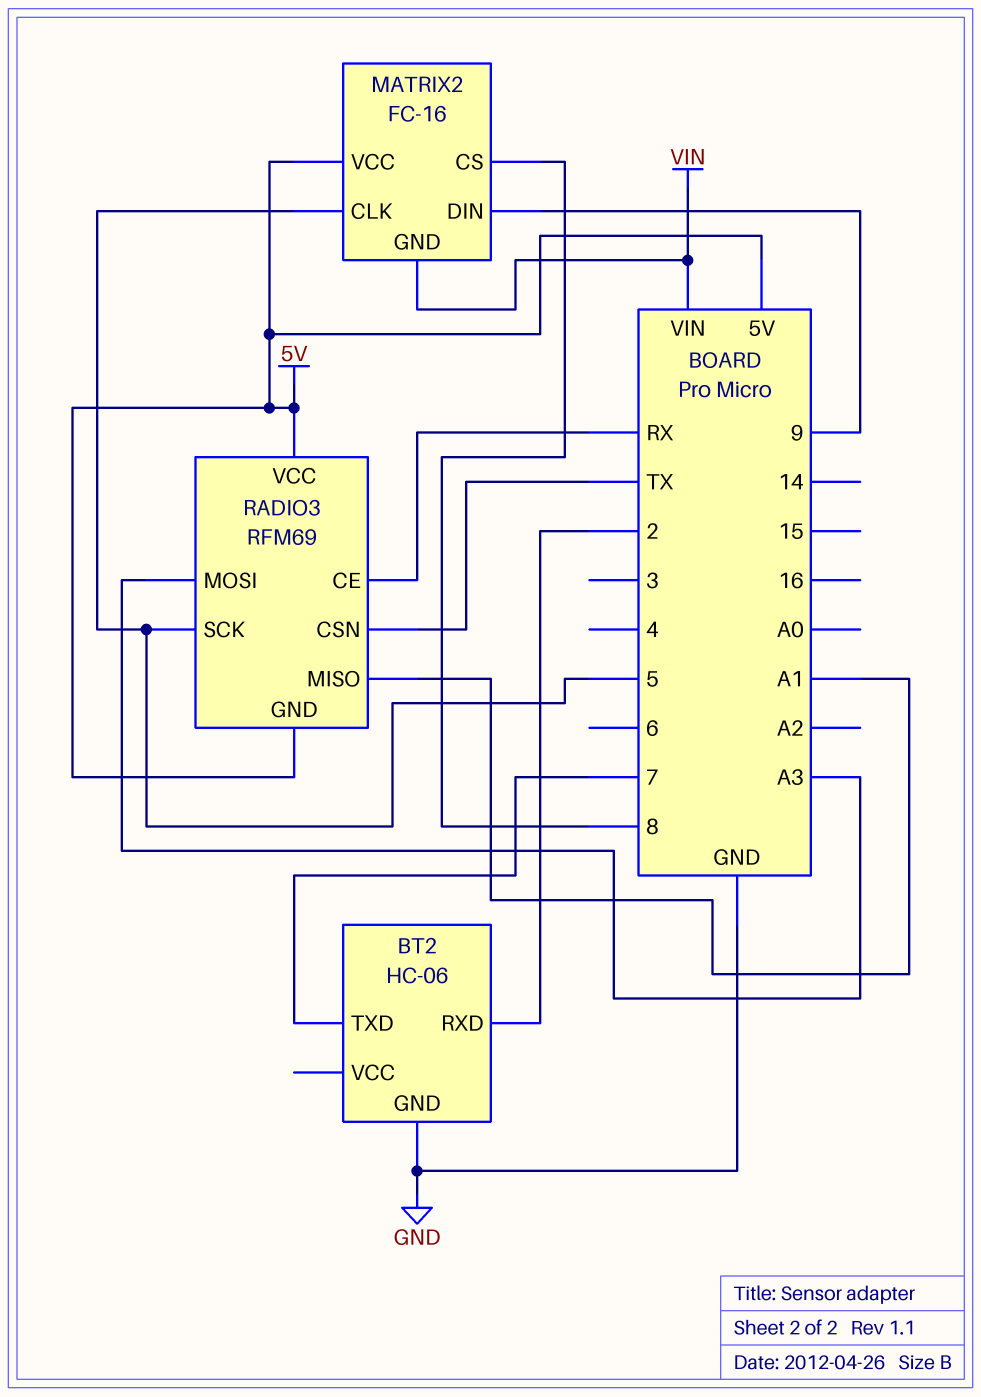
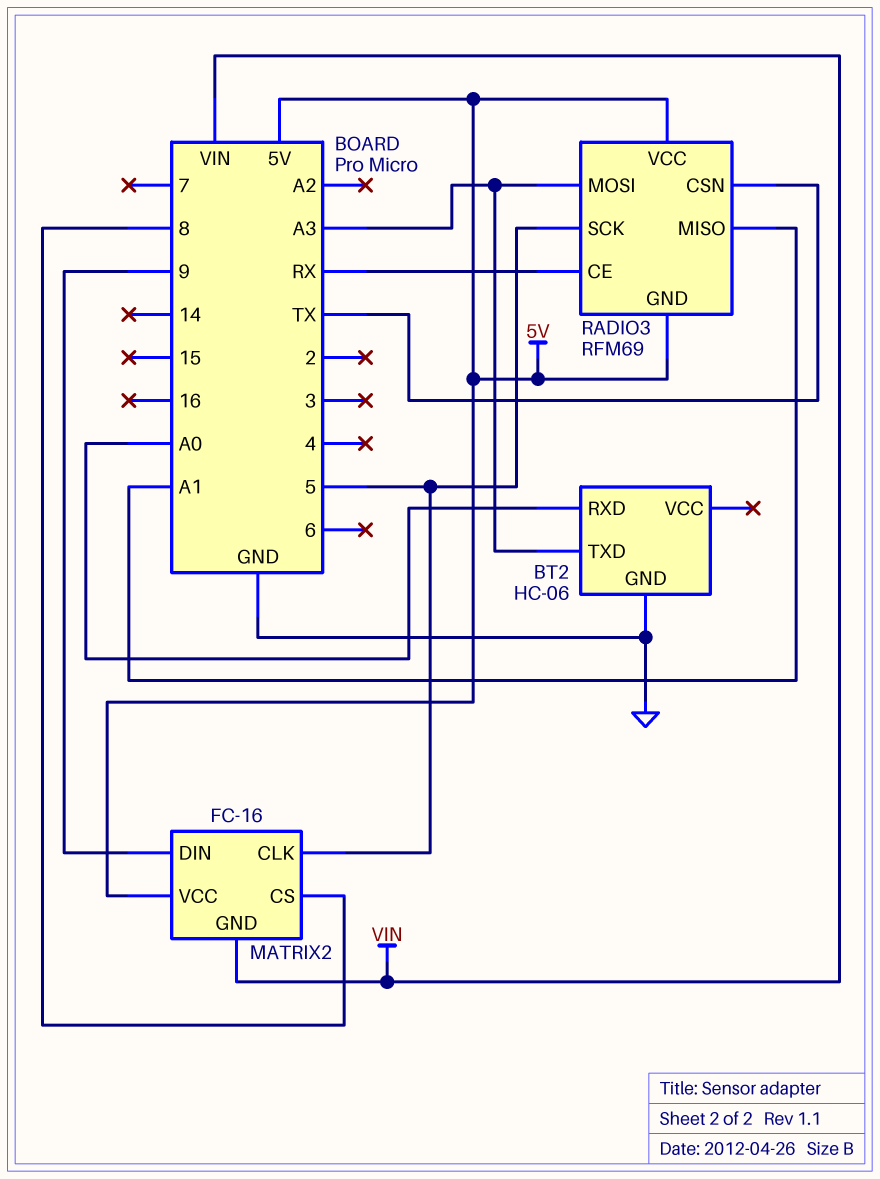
BT2 pin RXD: 2 -> A0
BT2 pin TXD: 7 -> A3

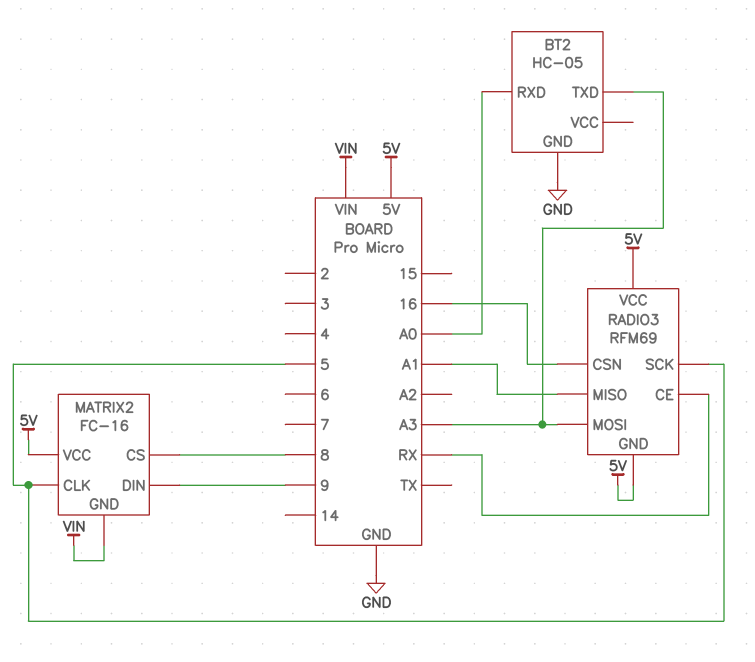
BT2: HC-06 -> HC-05
RADIO3 pin CSN: TX -> 16

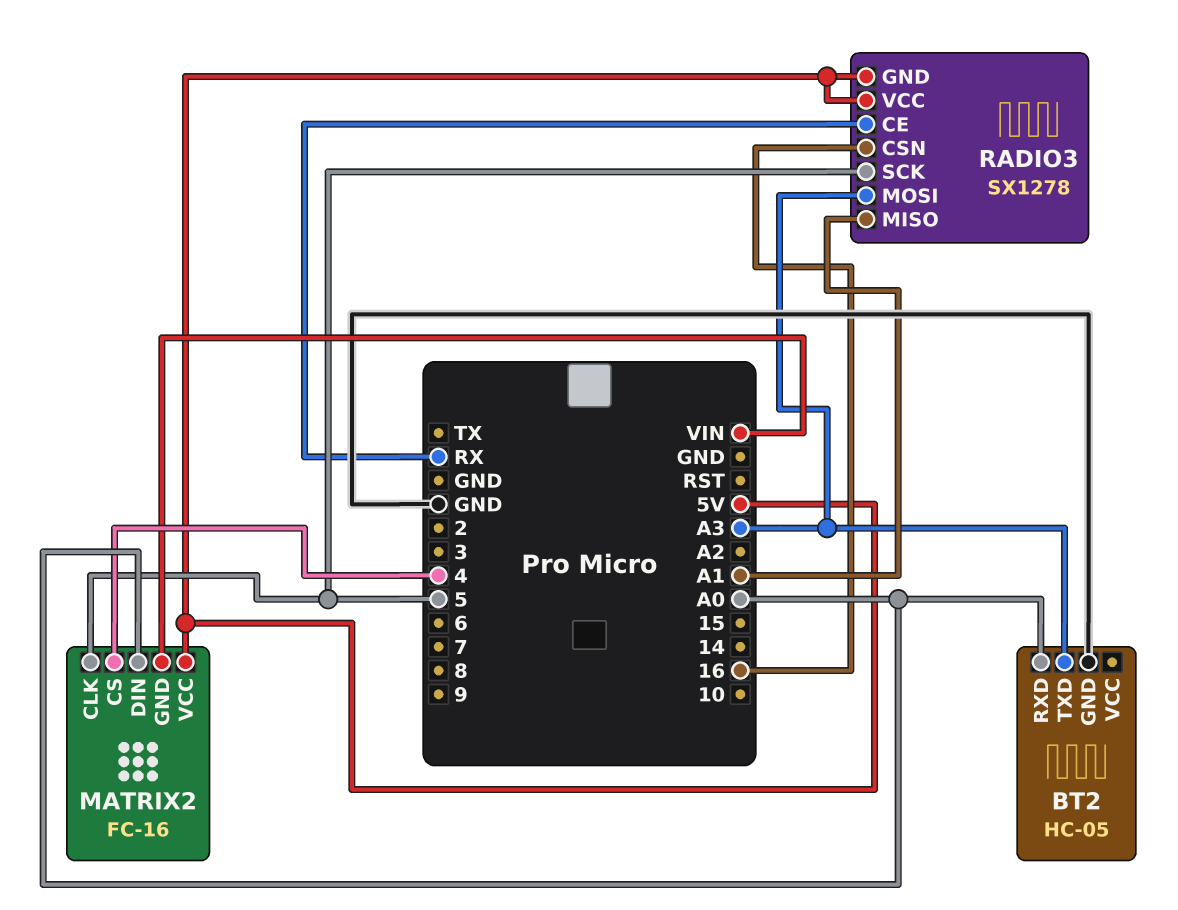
MATRIX2 pin CS: 8 -> 4
MATRIX2 pin DIN: 9 -> A0
RADIO3: RFM69 -> SX1278

